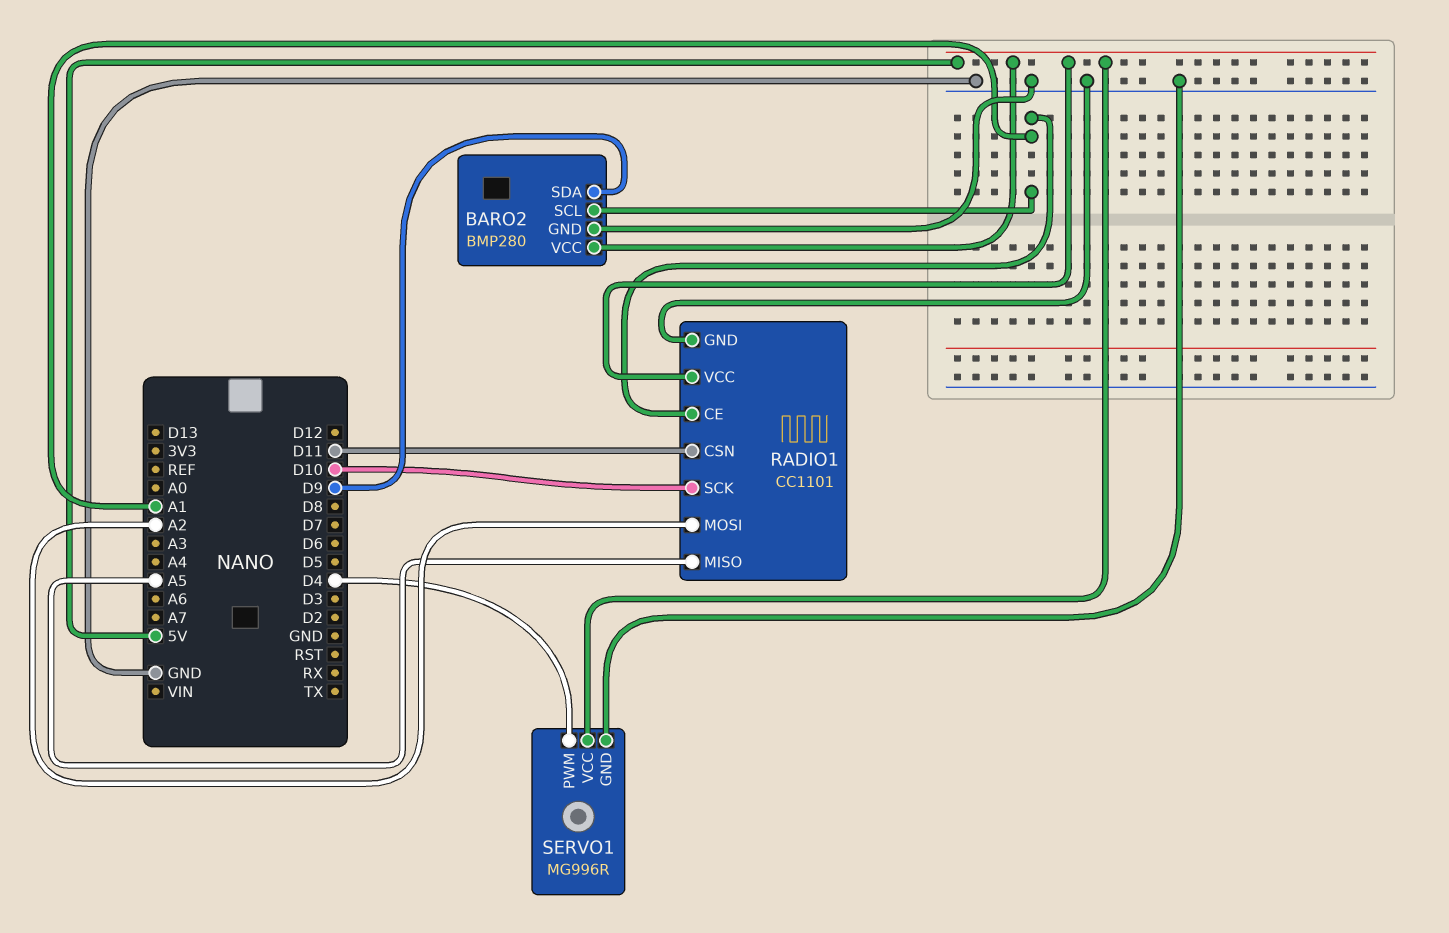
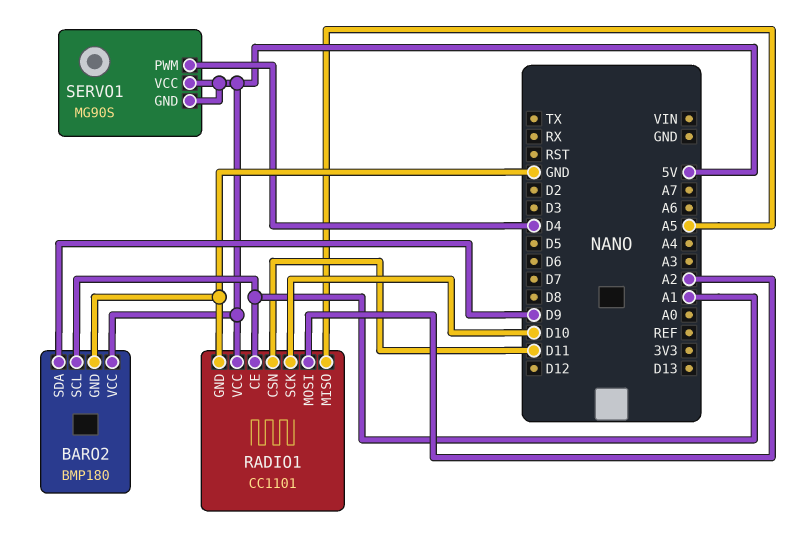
BARO2: BMP280 -> BMP180
SERVO1: MG996R -> MG90S
SERVO1 pin GND: GND -> 5V

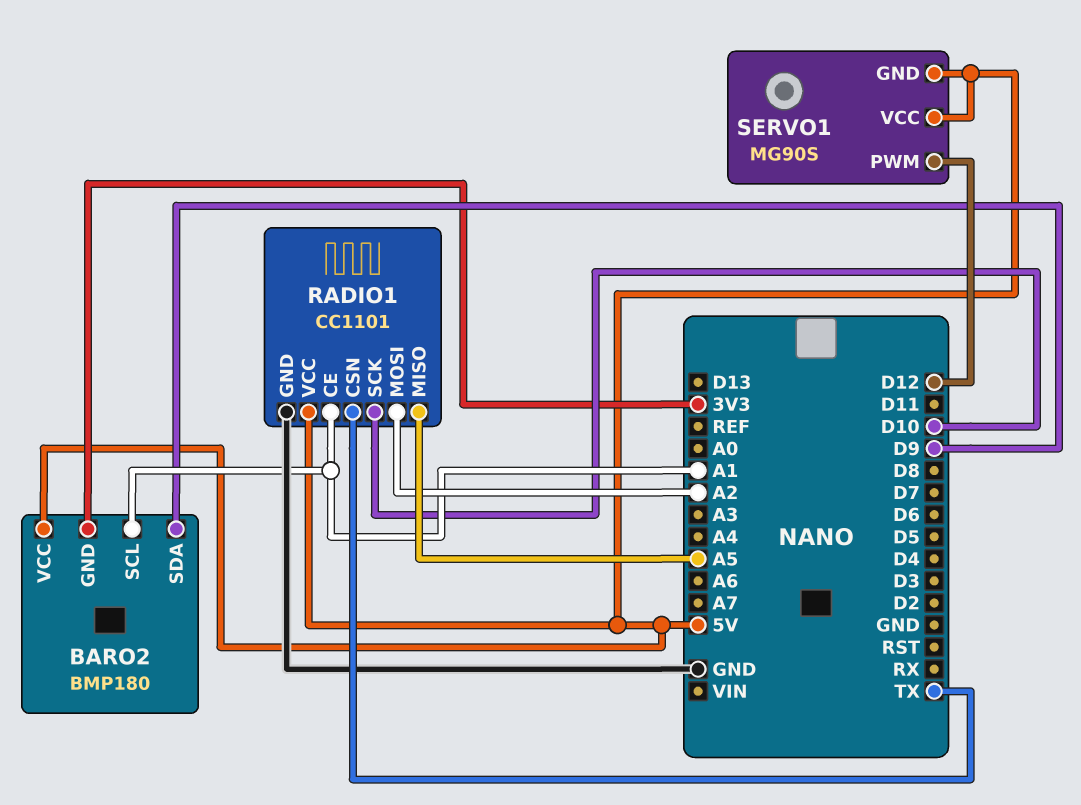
BARO2 pin GND: GND -> 3V3
RADIO1 pin CSN: D11 -> TX
SERVO1 pin PWM: D4 -> D12

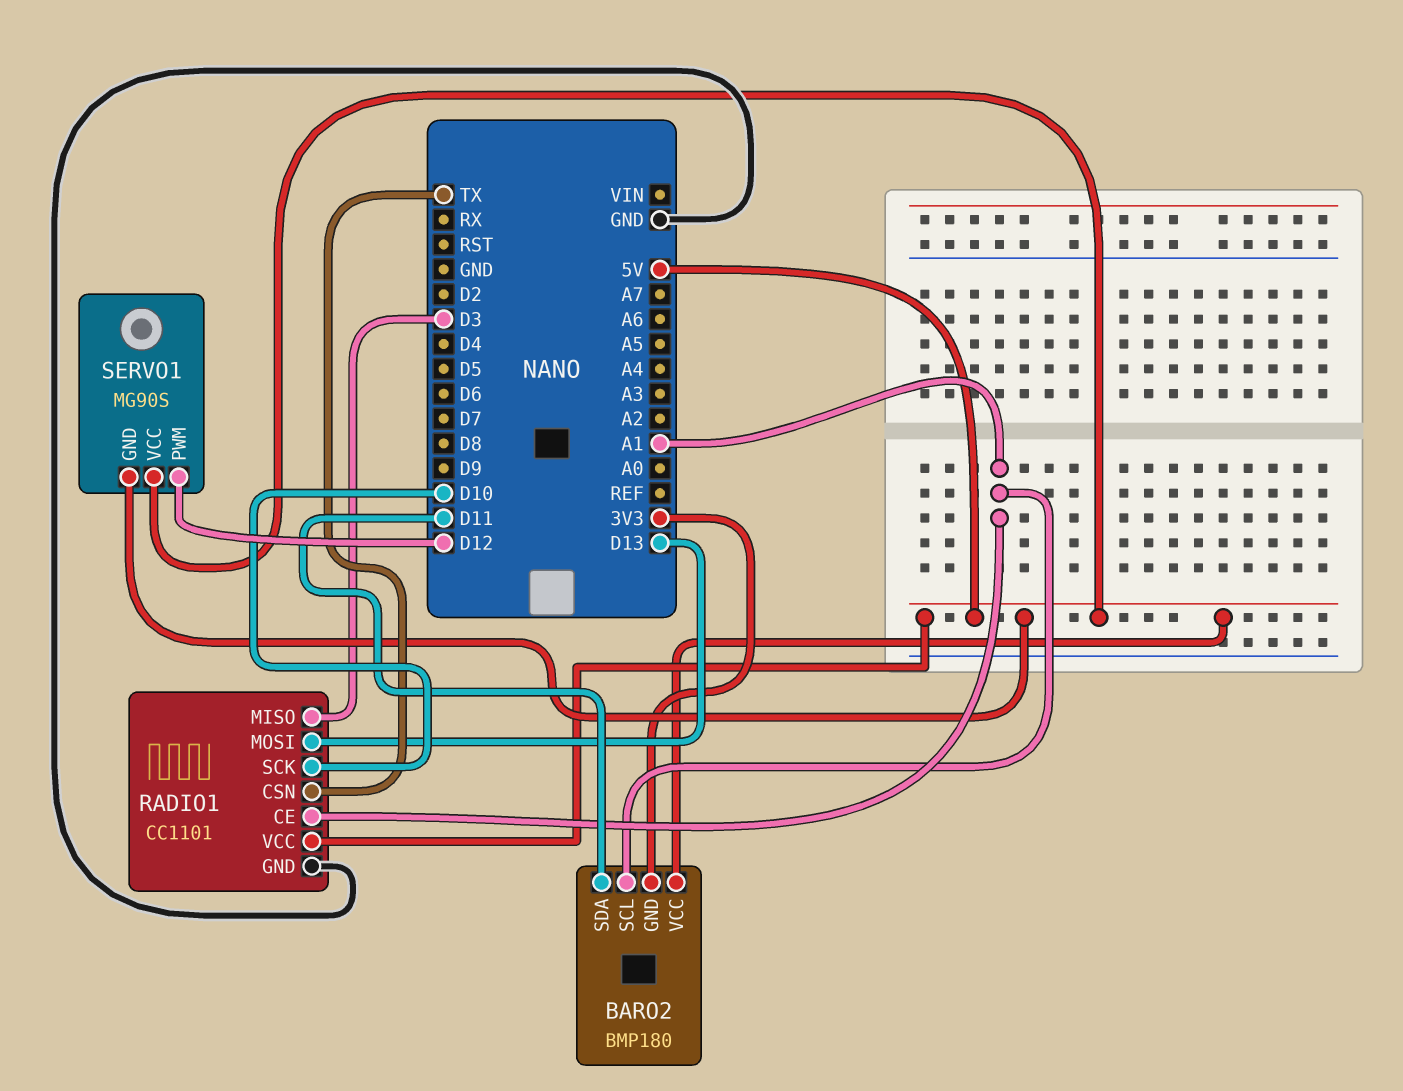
BARO2 pin SDA: D9 -> D11
RADIO1 pin MISO: A5 -> D3
RADIO1 pin MOSI: A2 -> D13

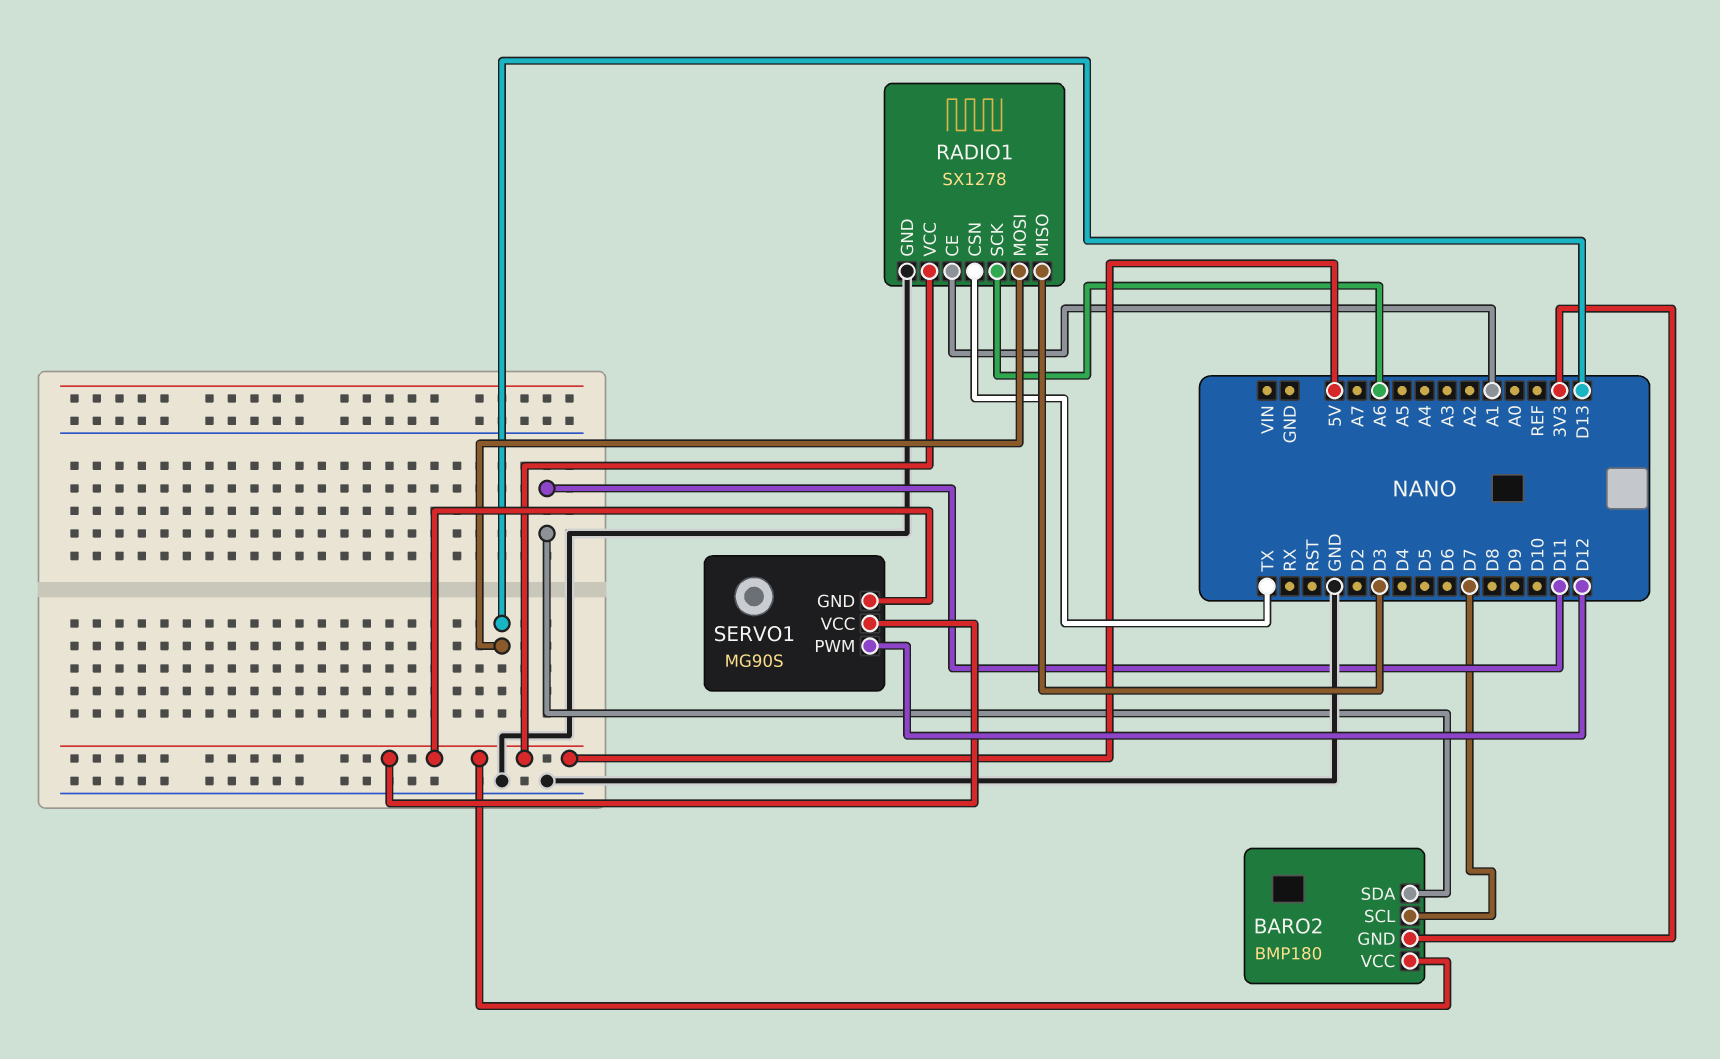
BARO2 pin SCL: A1 -> D7
RADIO1: CC1101 -> SX1278
RADIO1 pin SCK: D10 -> A6

